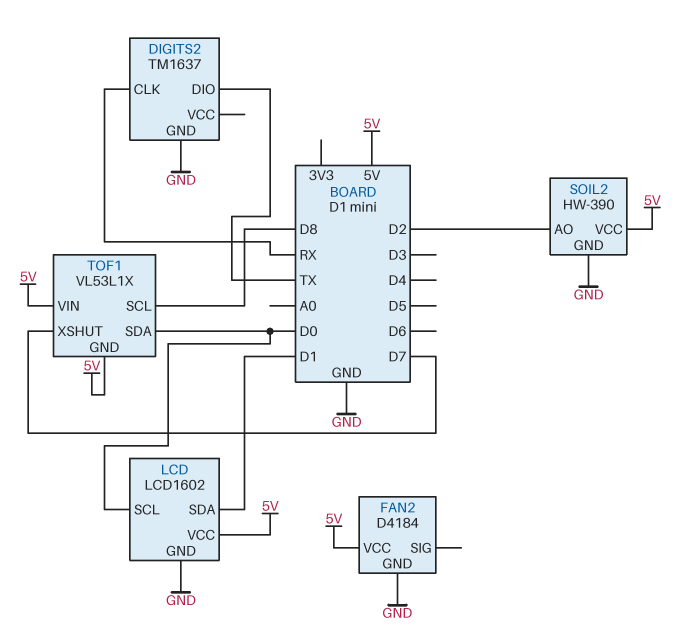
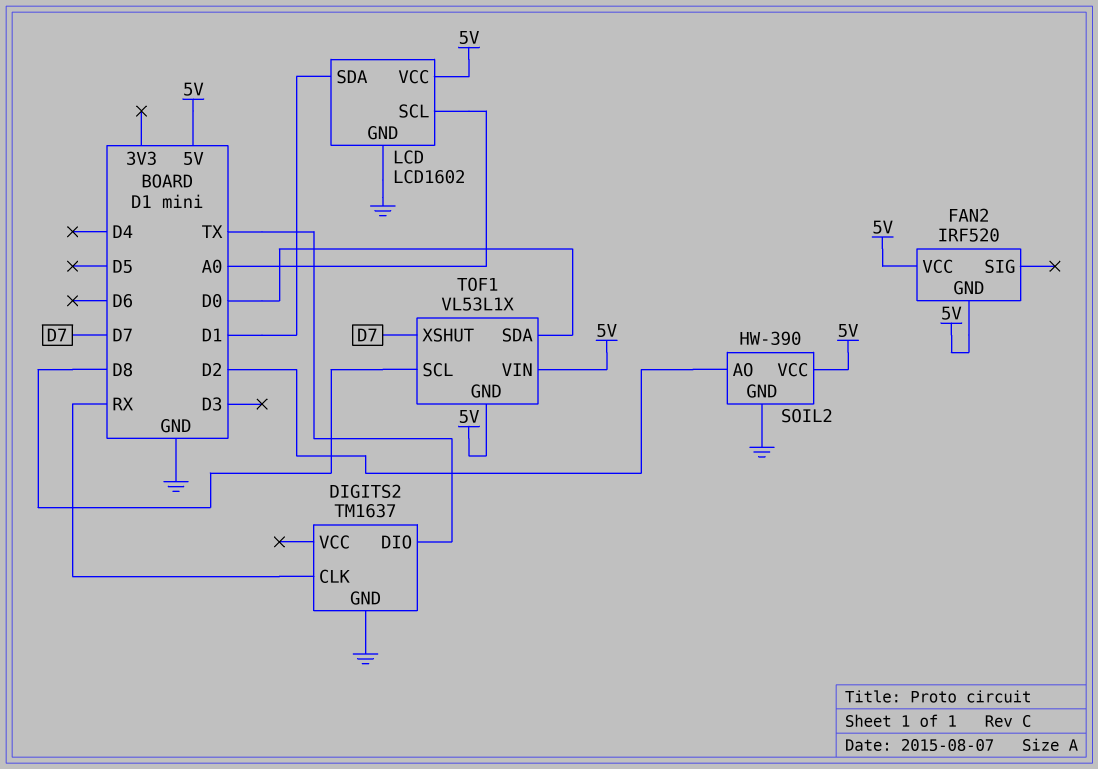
FAN2: D4184 -> IRF520
FAN2 pin GND: GND -> 5V
LCD pin SCL: D0 -> A0

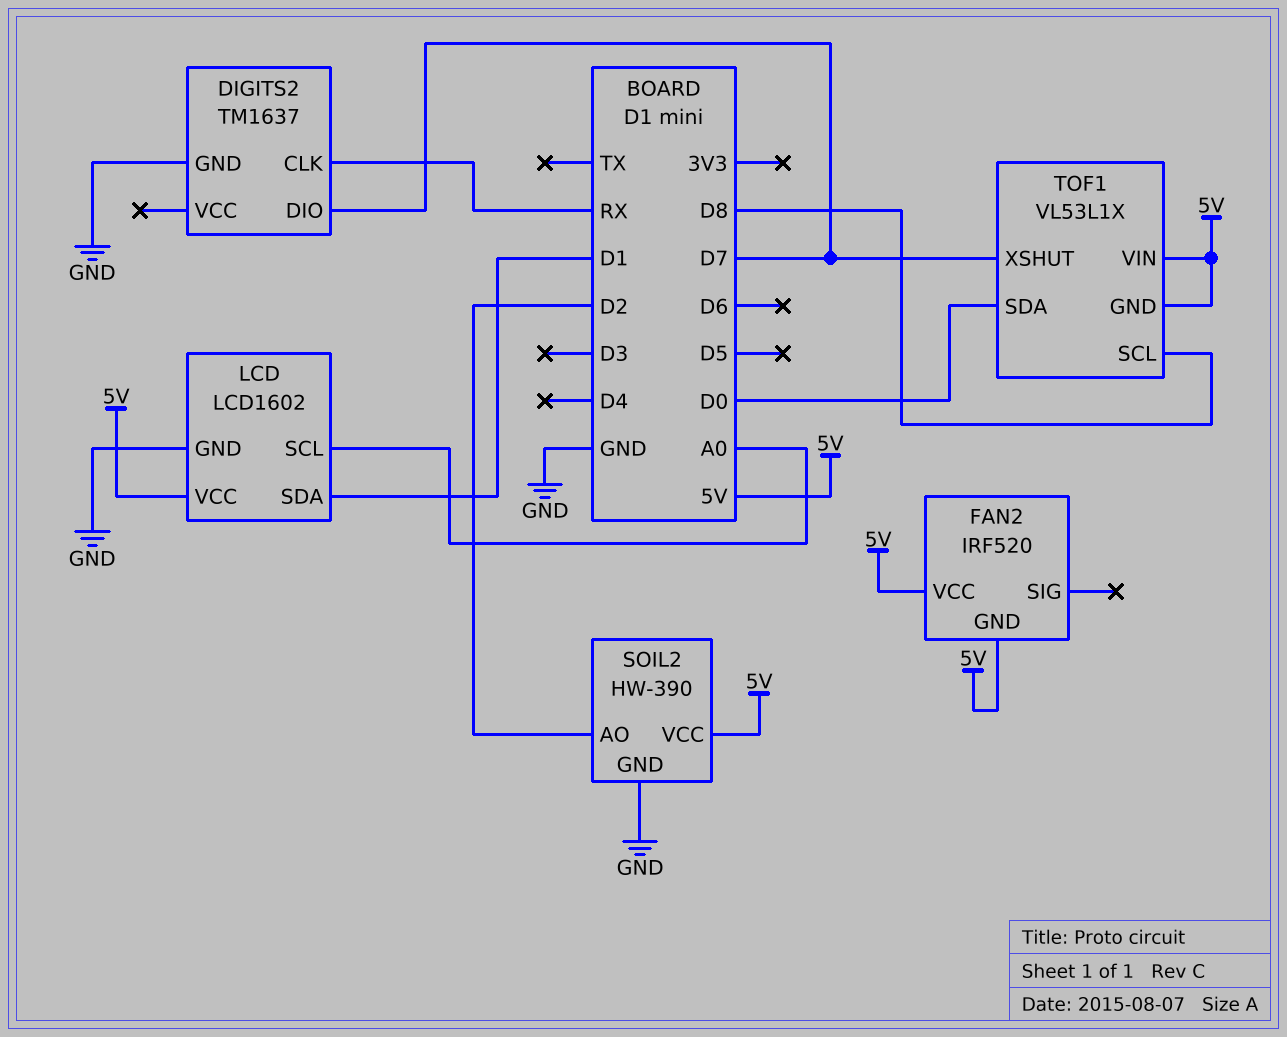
DIGITS2 pin DIO: TX -> D7

